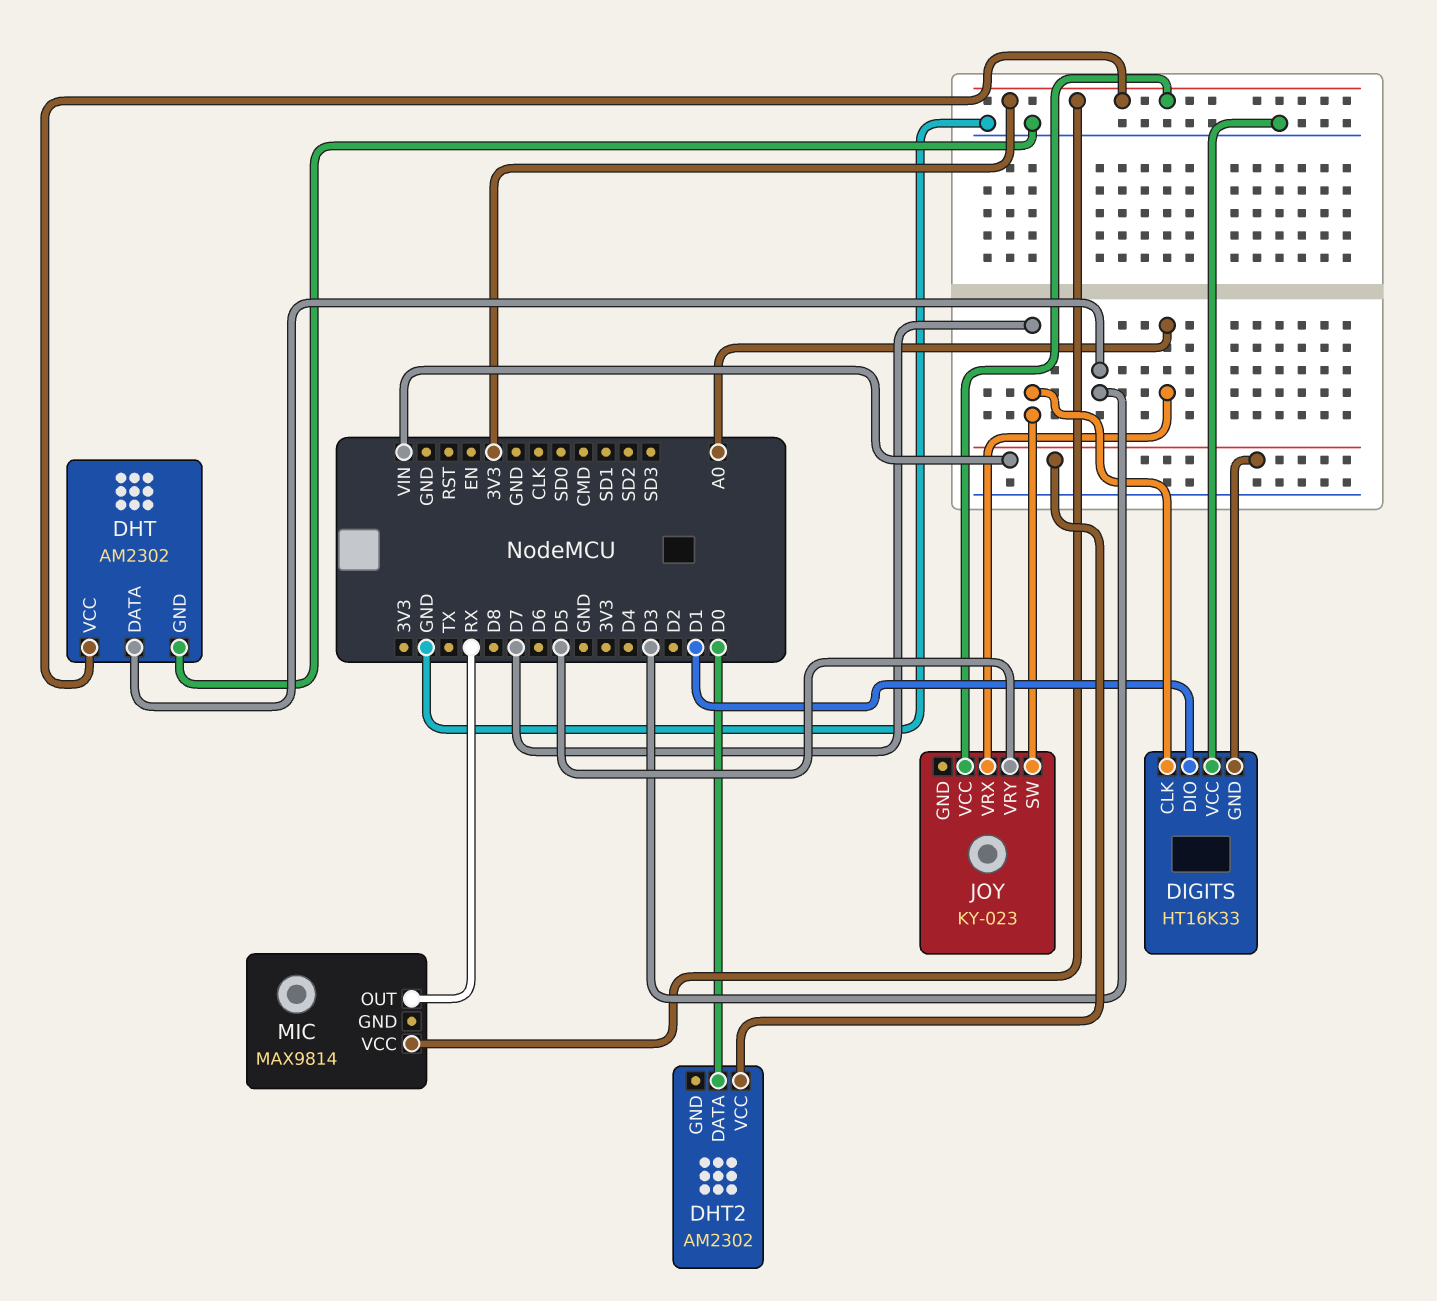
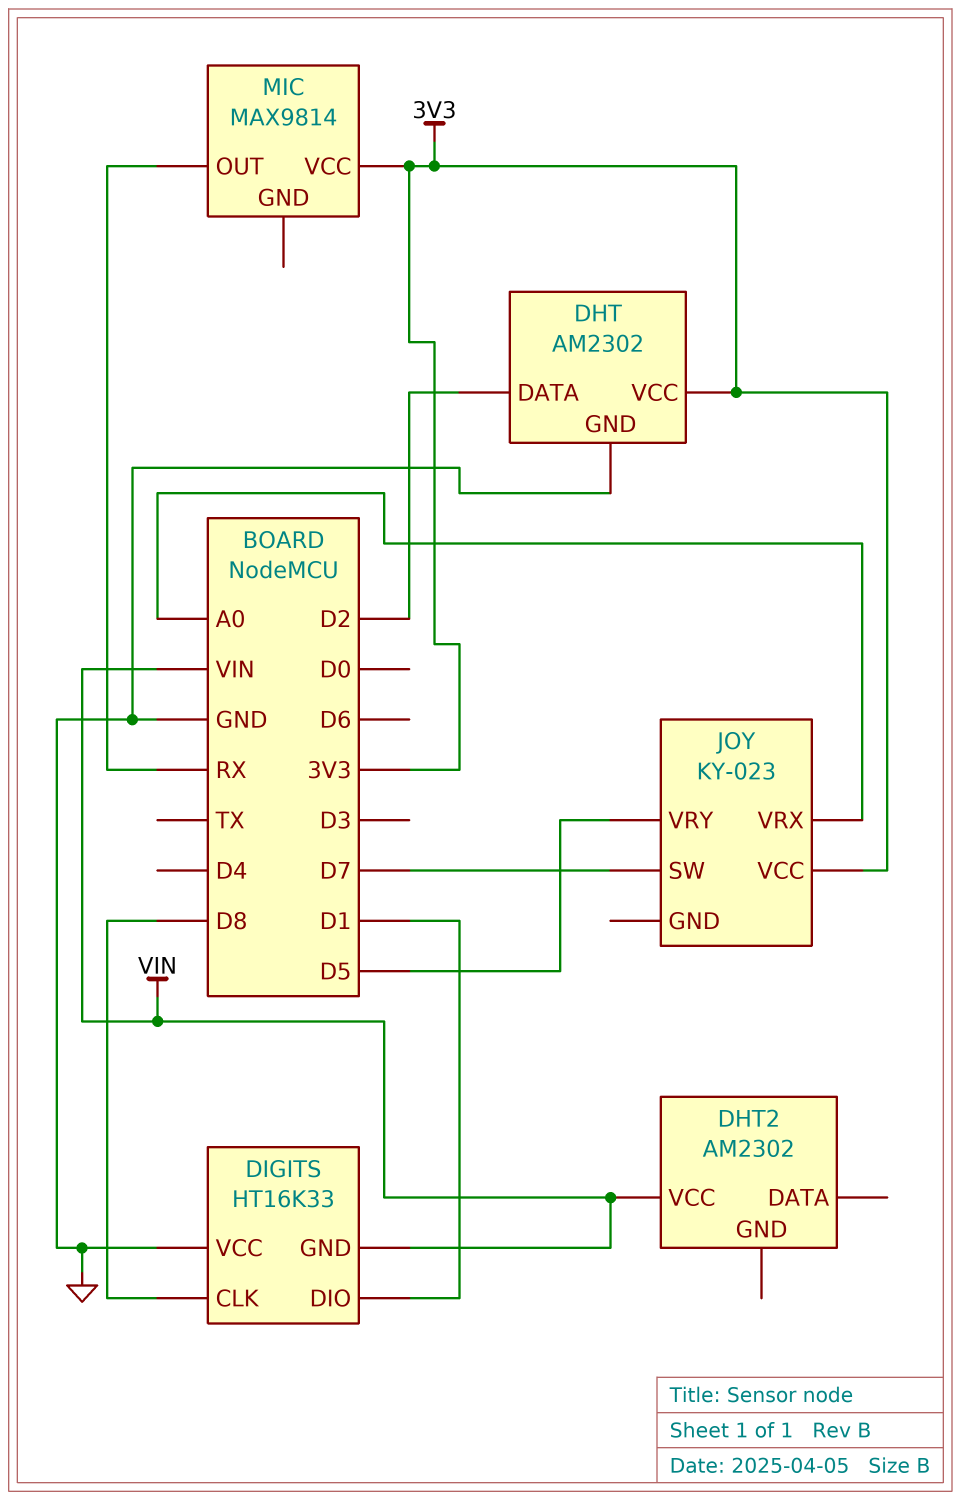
DHT pin DATA: D3 -> D2
DHT2 pin DATA: D0 -> none
DIGITS pin CLK: D7 -> D8

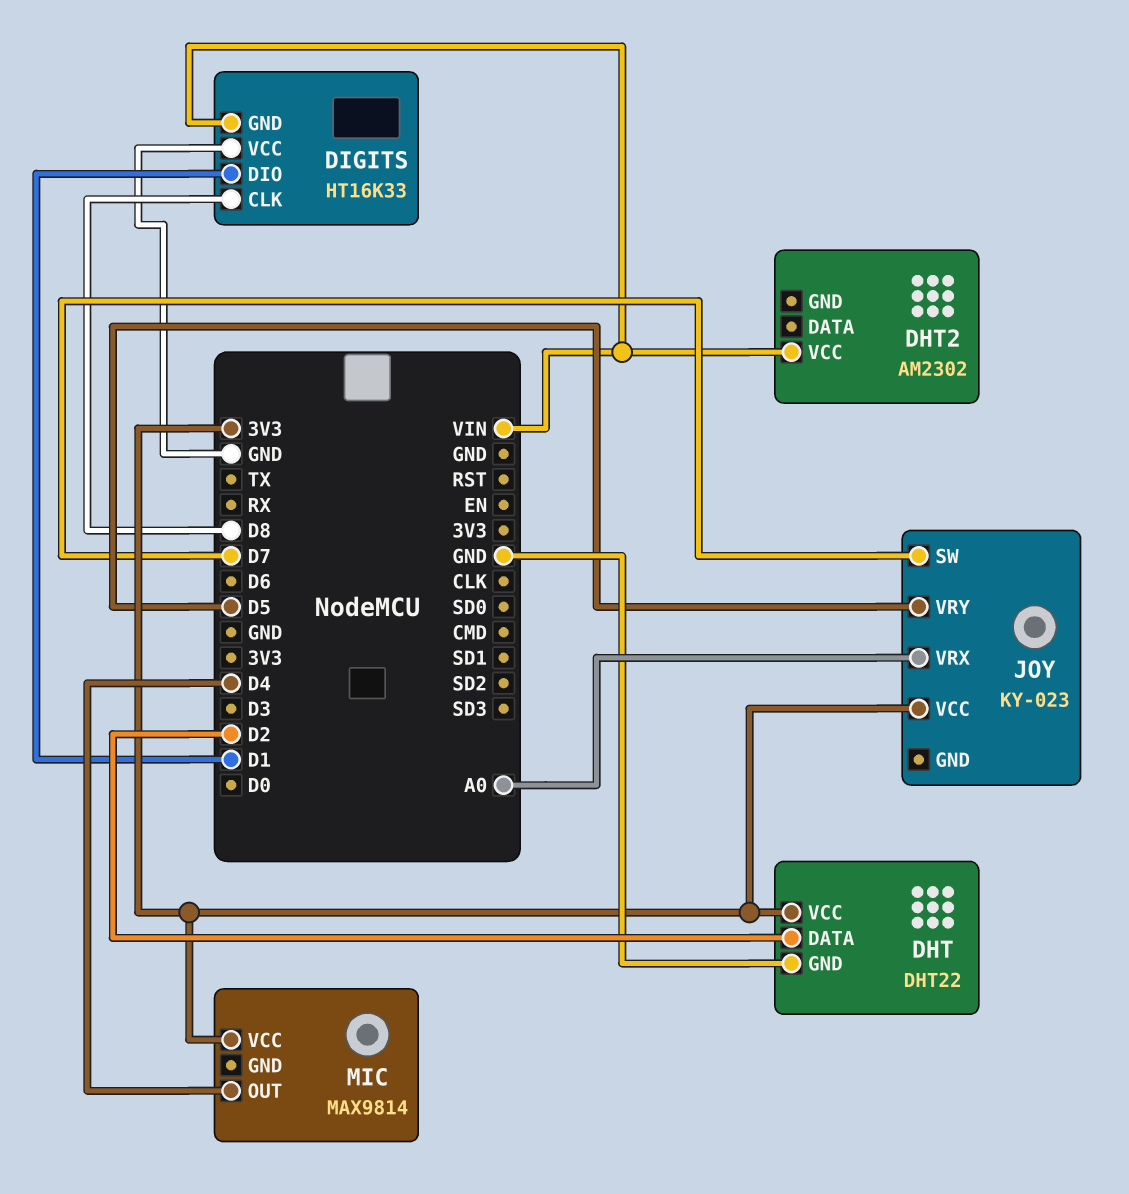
DHT: AM2302 -> DHT22
MIC pin OUT: RX -> D4

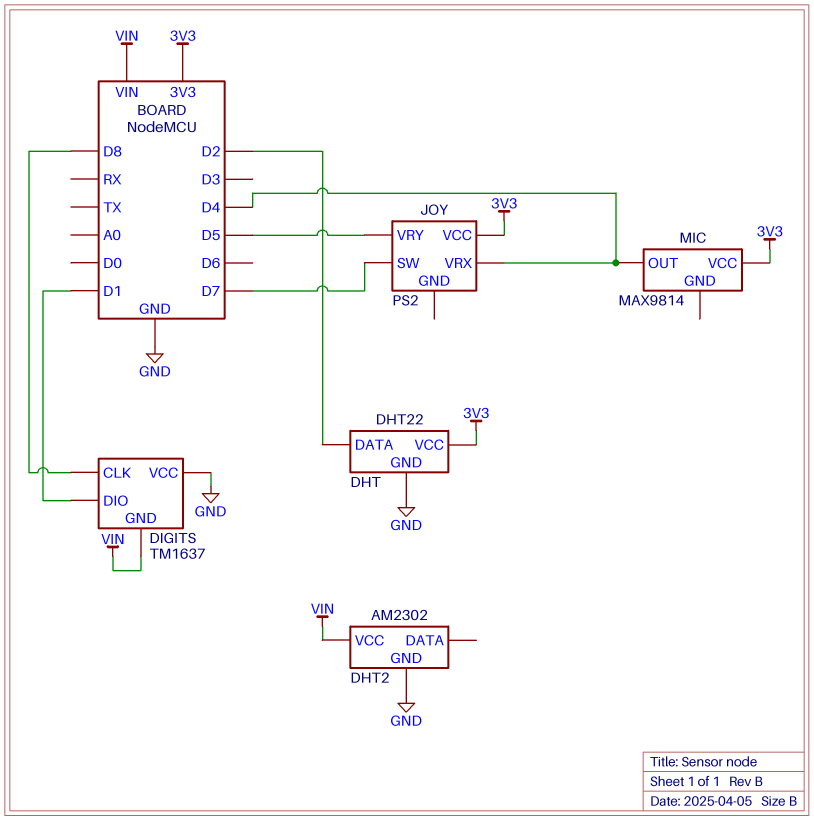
DHT2 pin GND: none -> GND
DIGITS: HT16K33 -> TM1637
JOY: KY-023 -> PS2
JOY pin VRX: A0 -> D4

